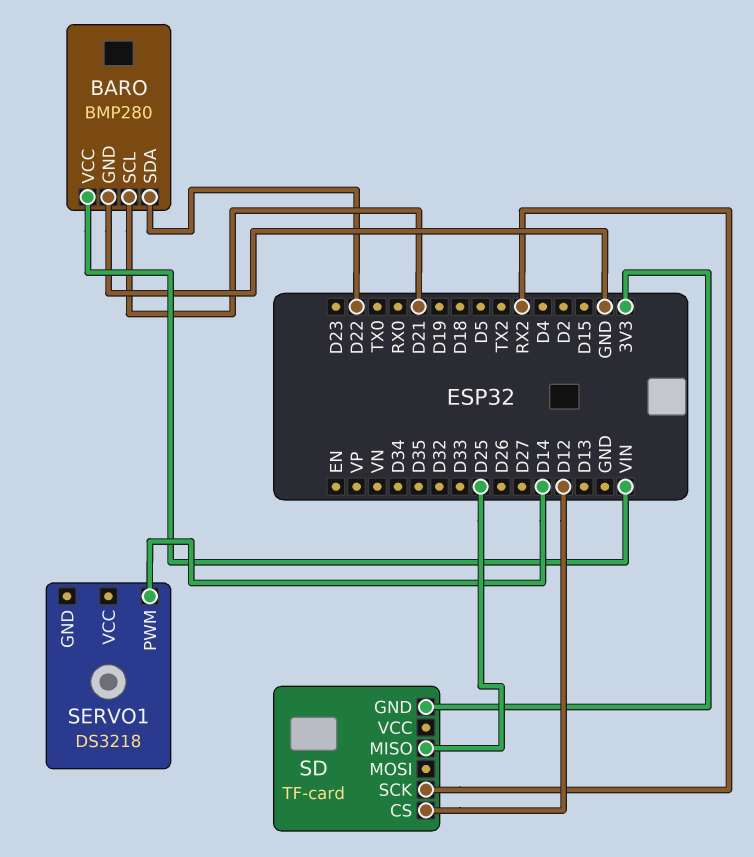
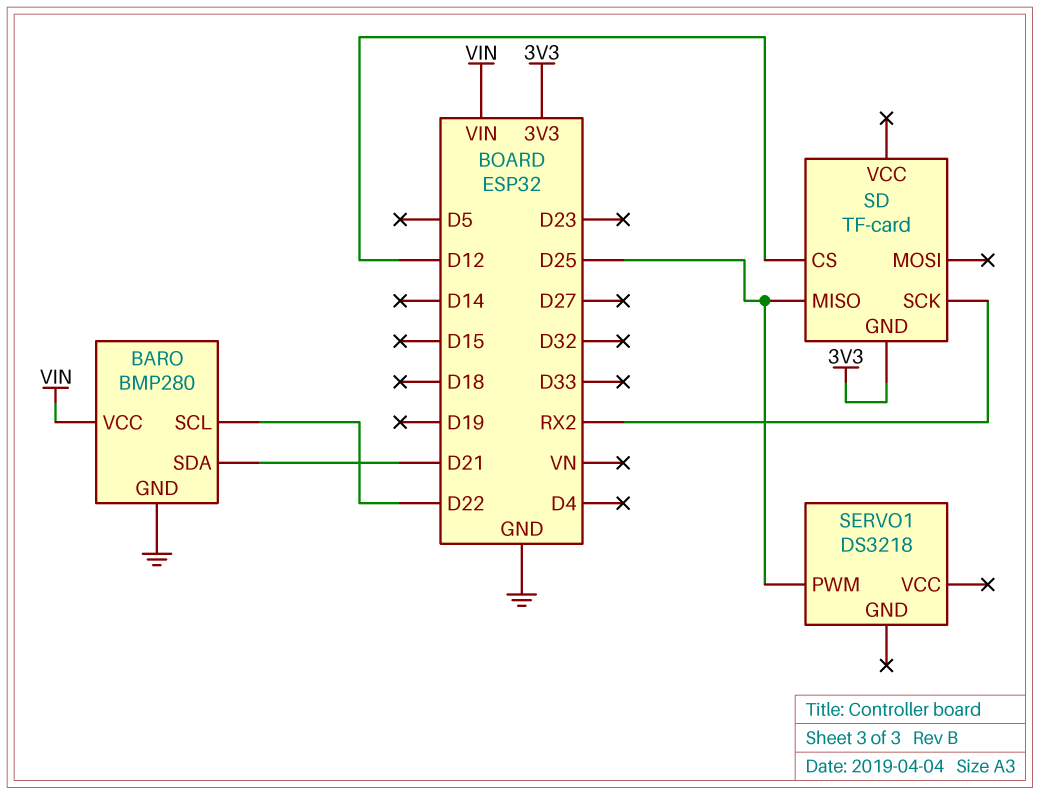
BARO pin SCL: D21 -> D22
BARO pin SDA: D22 -> D21
SERVO1 pin PWM: D14 -> D25

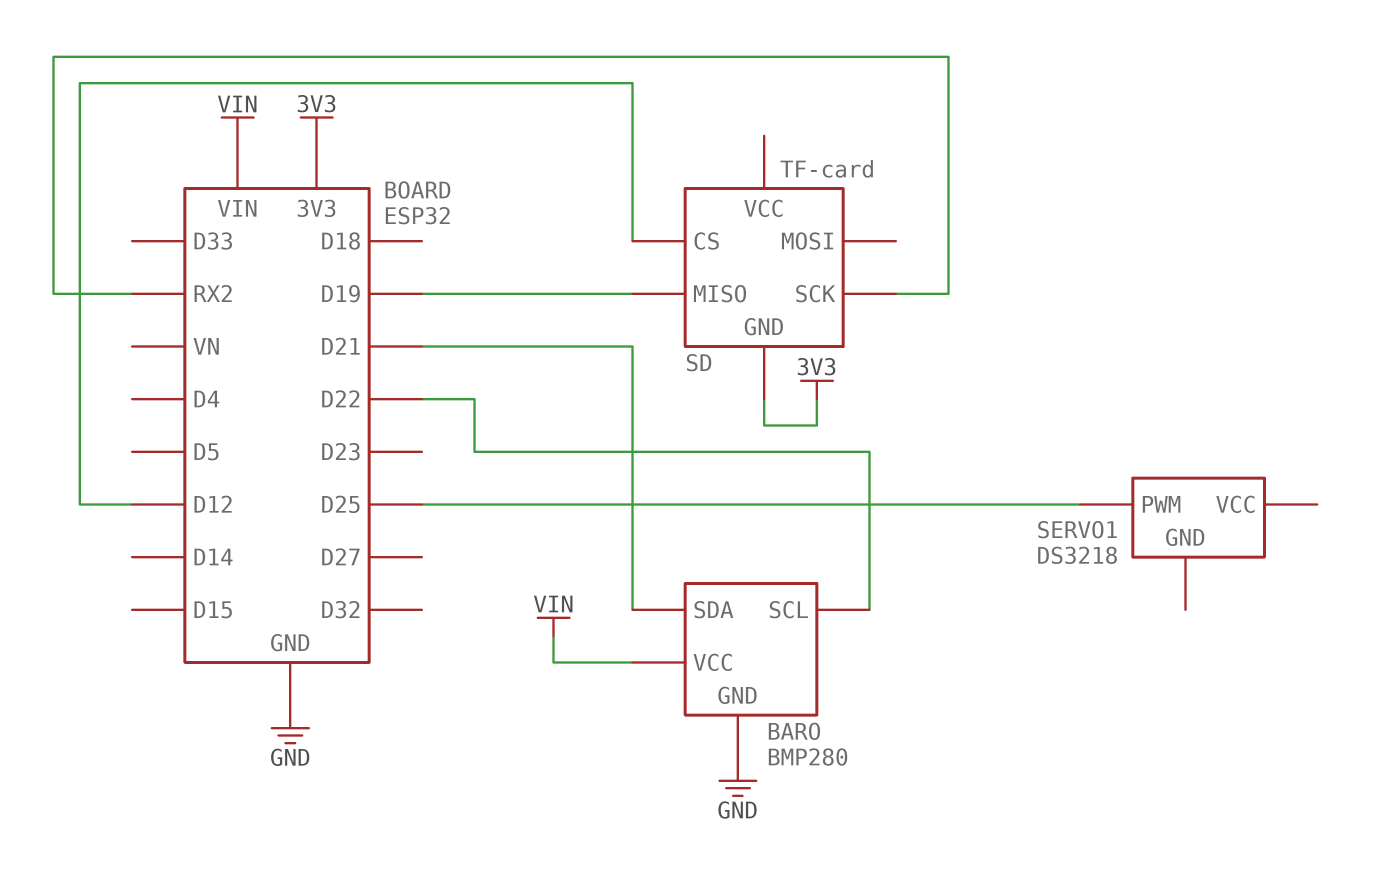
SD pin MISO: D25 -> D19

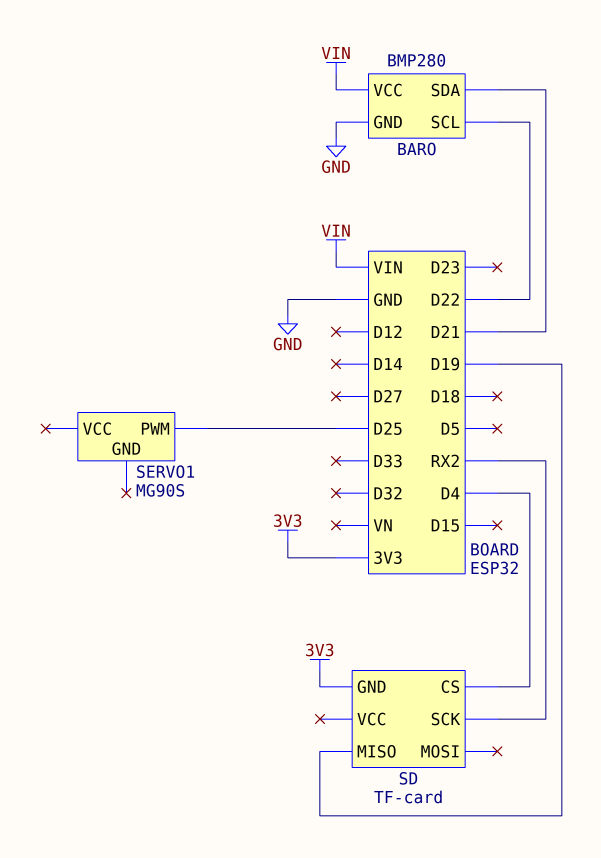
SD pin CS: D12 -> D4
SERVO1: DS3218 -> MG90S

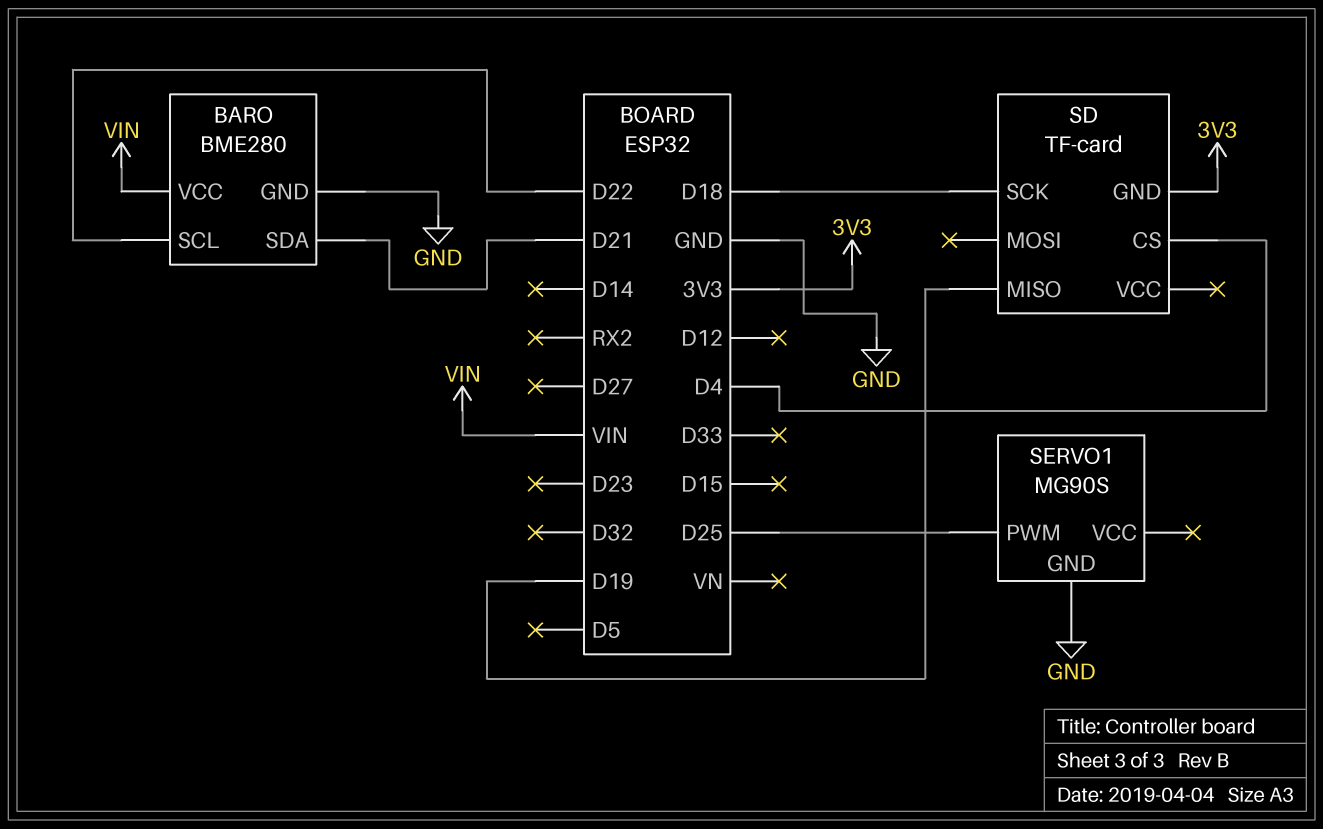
BARO: BMP280 -> BME280
SD pin SCK: RX2 -> D18
SERVO1 pin GND: none -> GND

